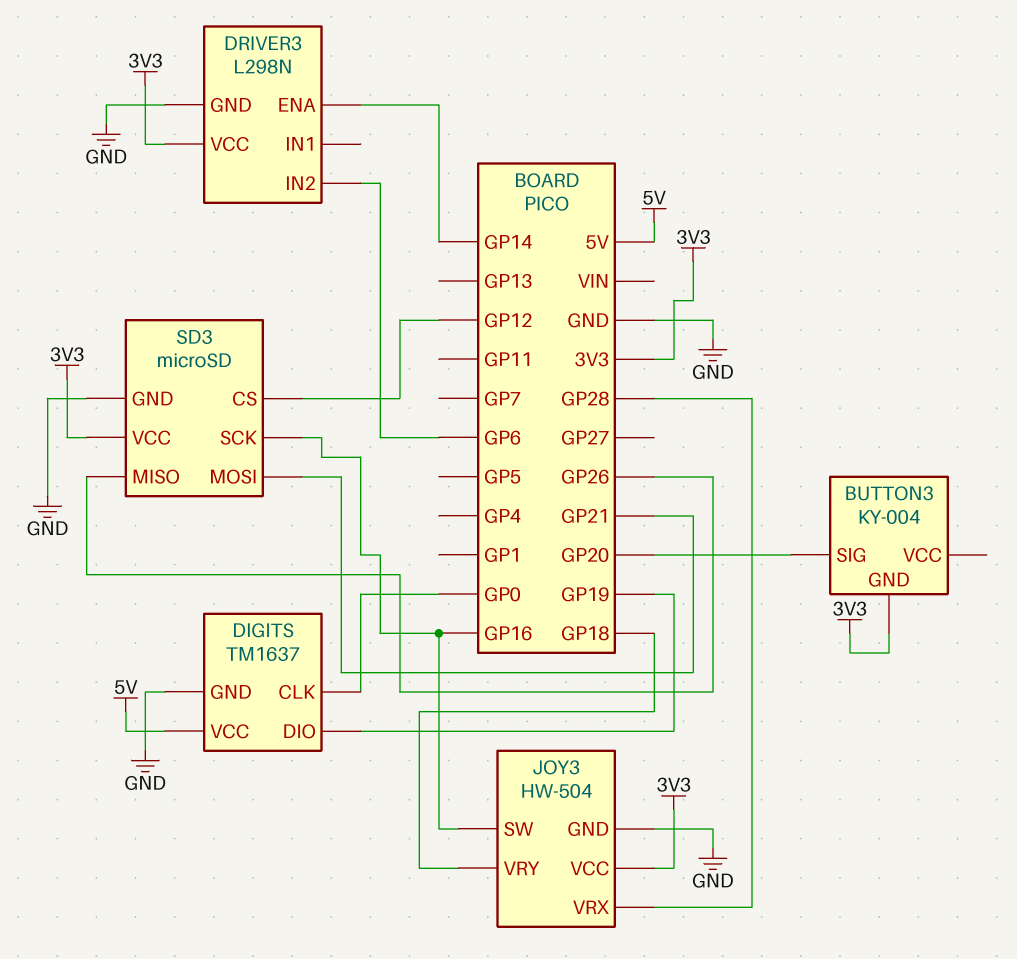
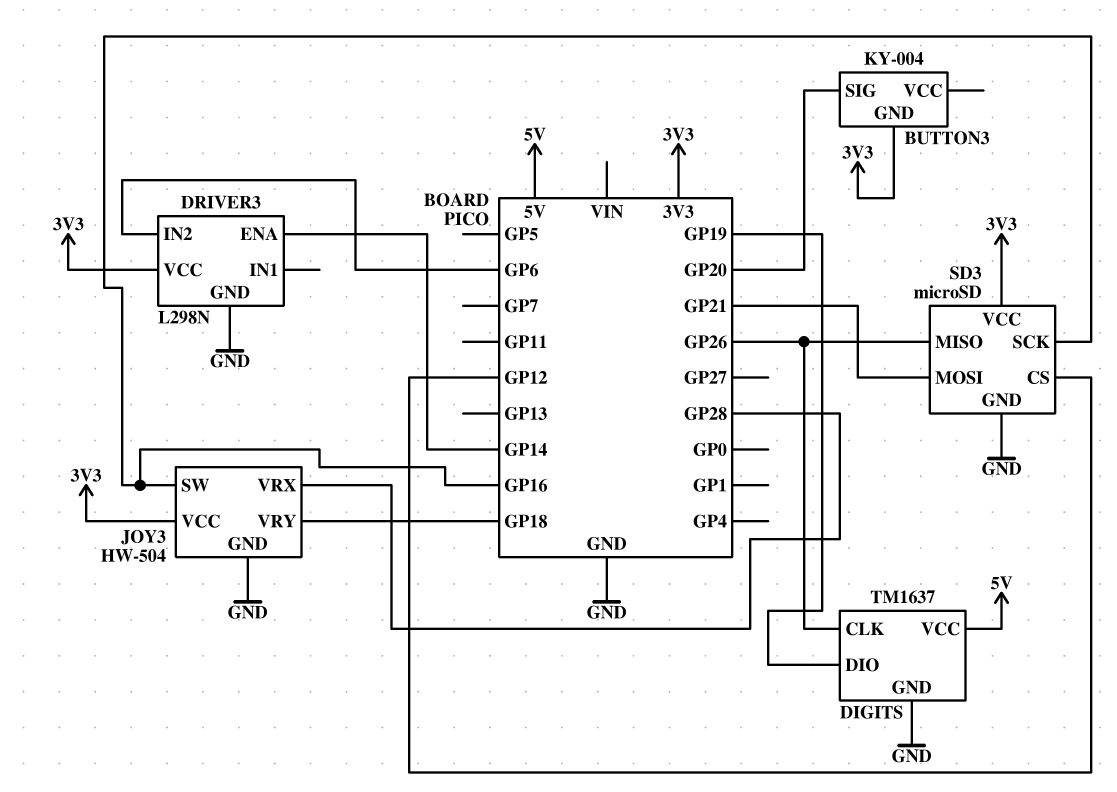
DIGITS pin CLK: GP0 -> GP26

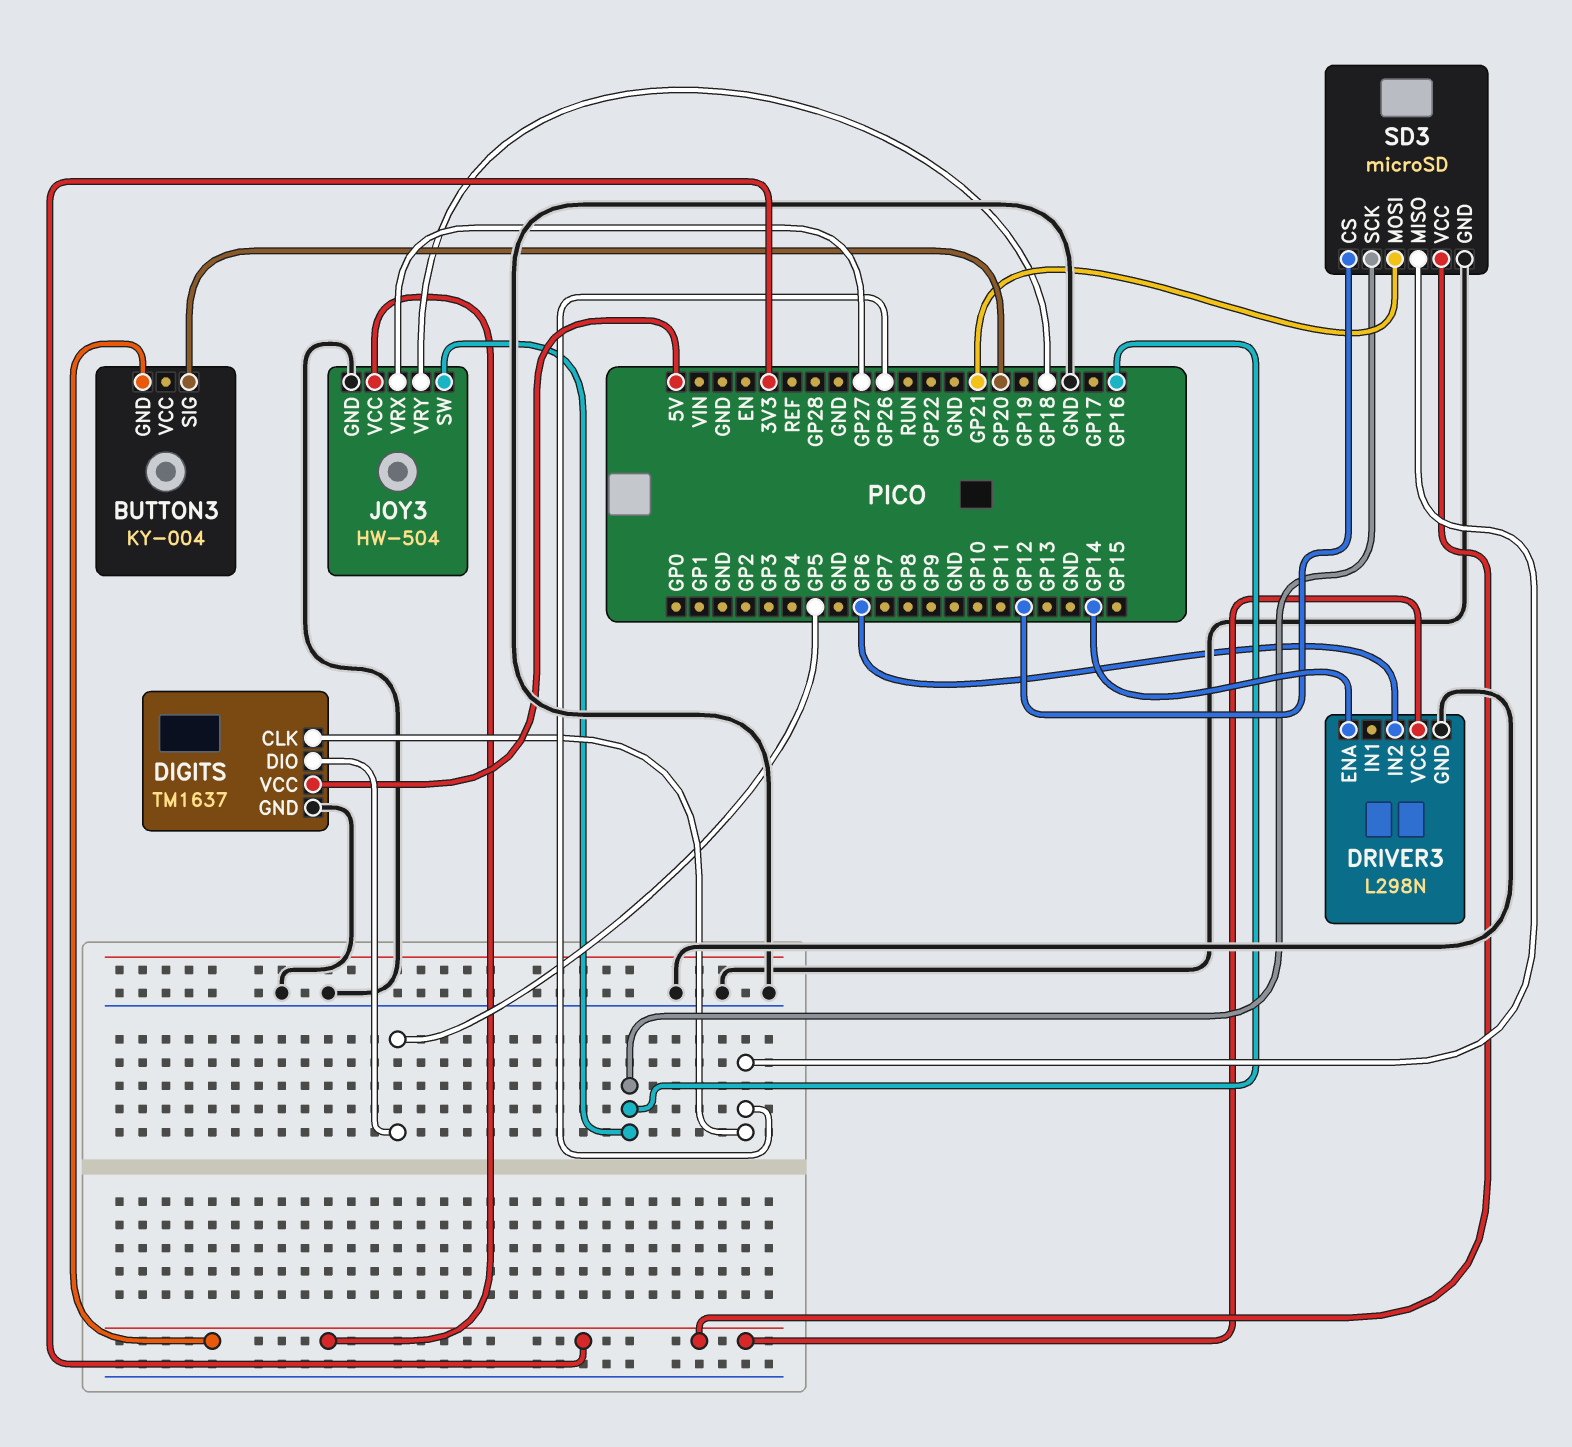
DIGITS pin DIO: GP19 -> GP5
JOY3 pin VRX: GP28 -> GP27

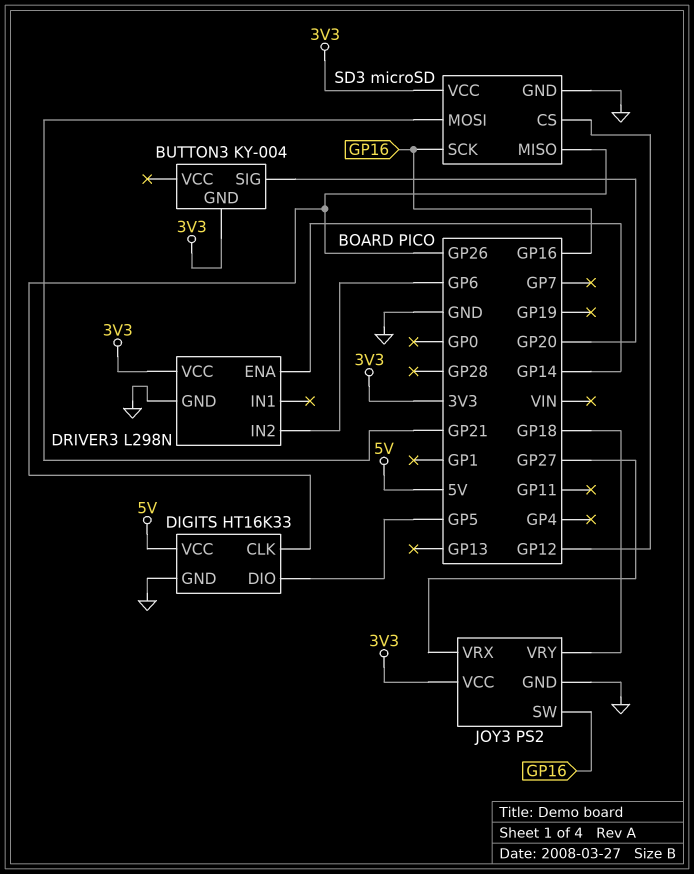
DIGITS: TM1637 -> HT16K33
JOY3: HW-504 -> PS2

